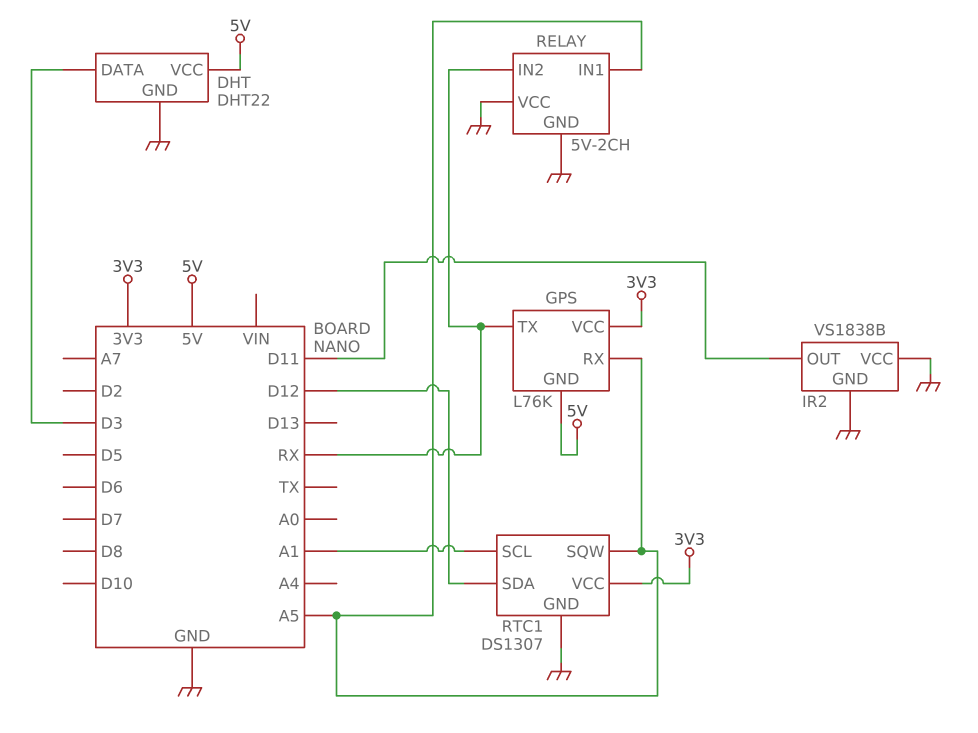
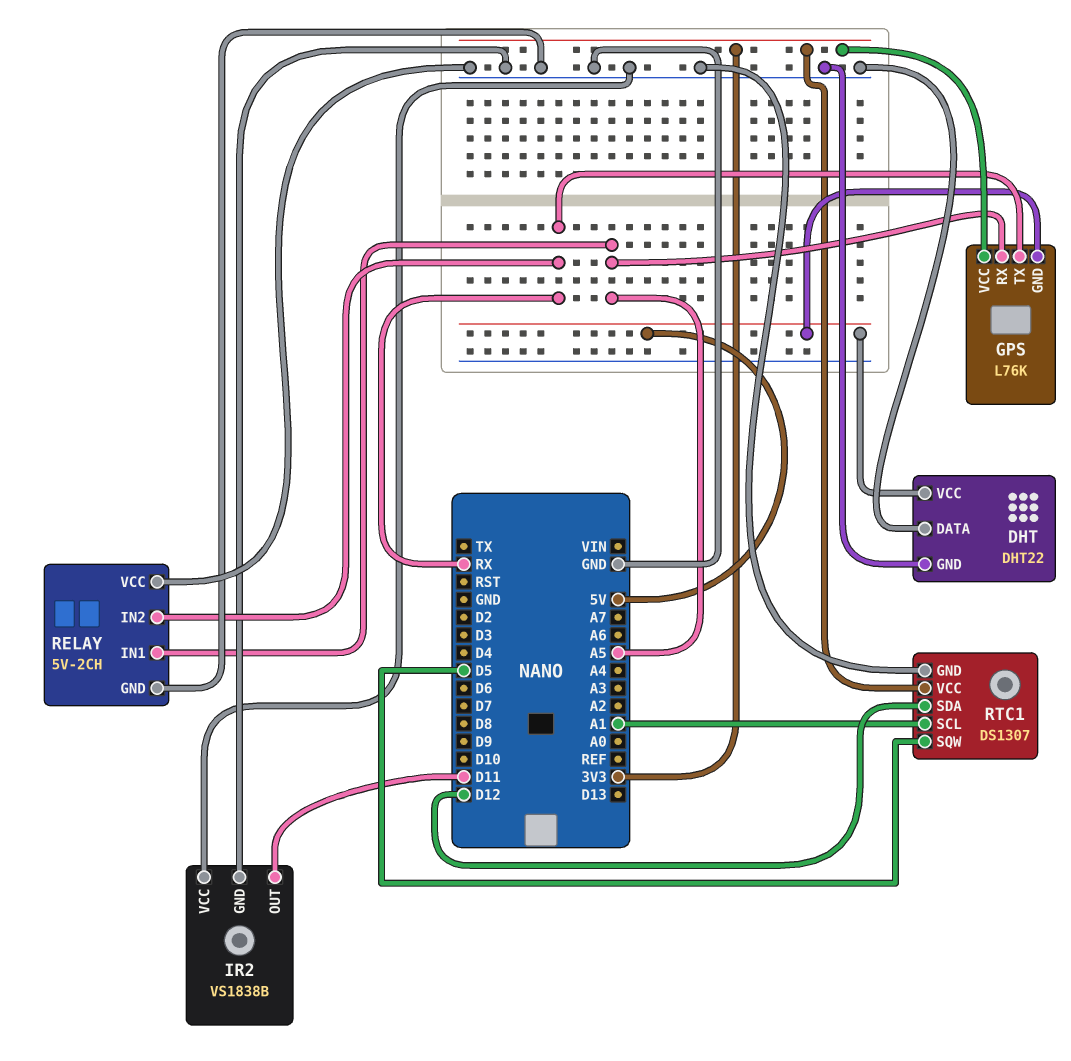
DHT pin DATA: D3 -> GND
RTC1 pin SQW: A5 -> D5

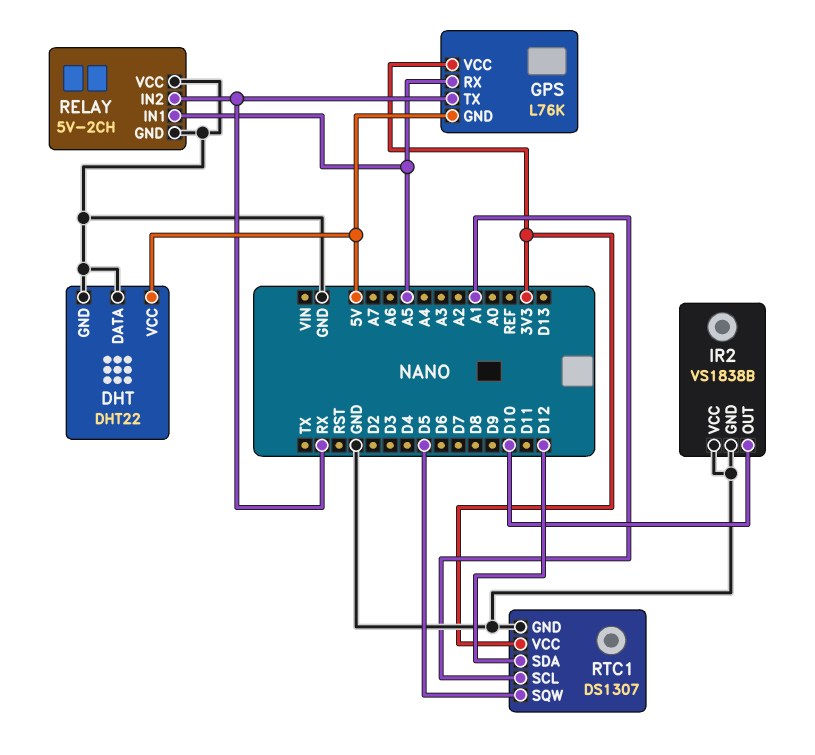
IR2 pin OUT: D11 -> D10

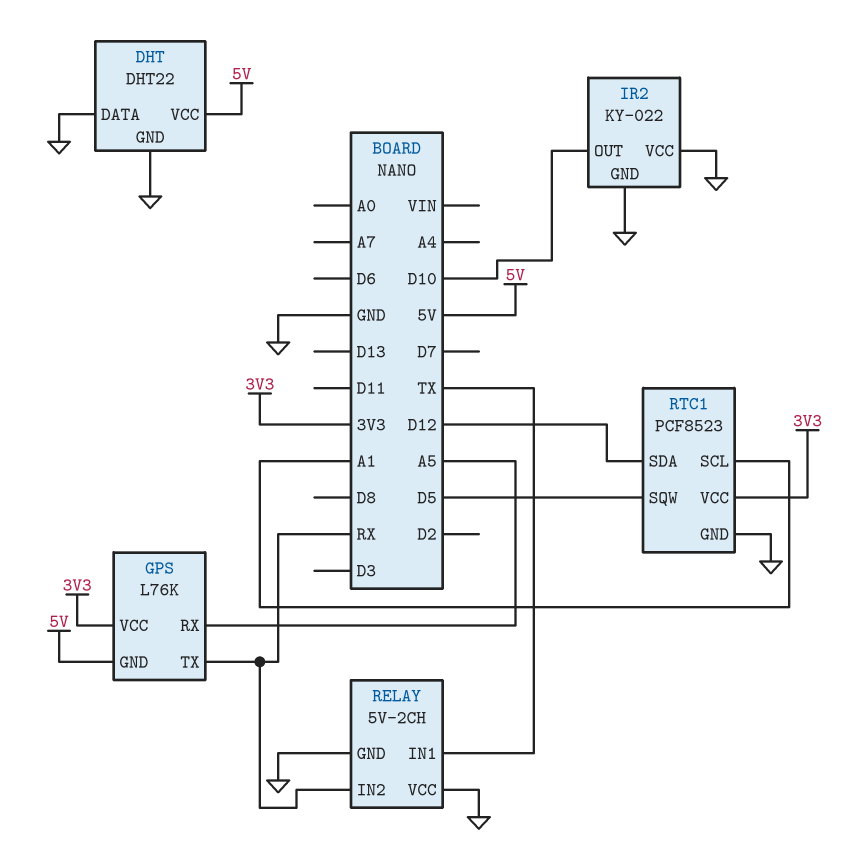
IR2: VS1838B -> KY-022
RELAY pin IN1: A5 -> TX
RTC1: DS1307 -> PCF8523

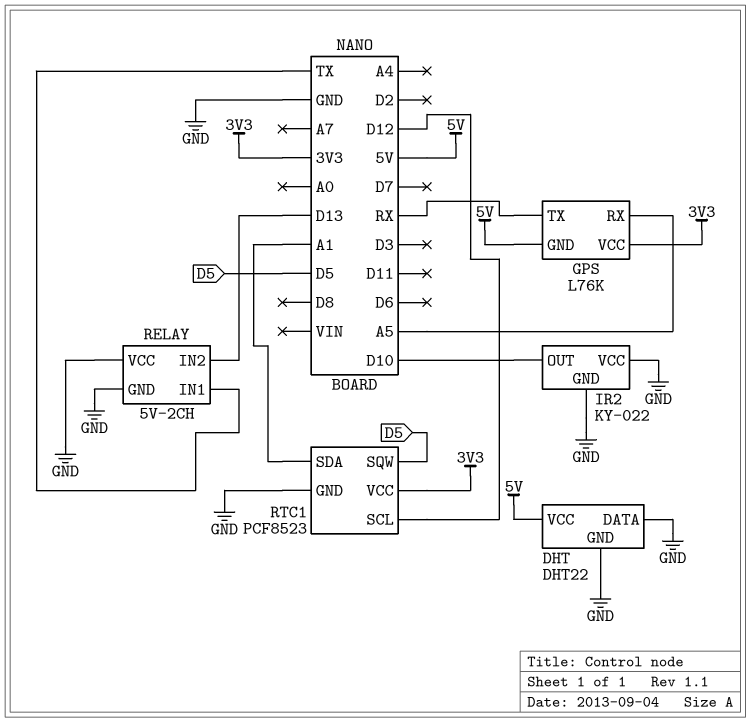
RELAY pin IN2: RX -> D13
RTC1 pin SCL: A1 -> D12
RTC1 pin SDA: D12 -> A1

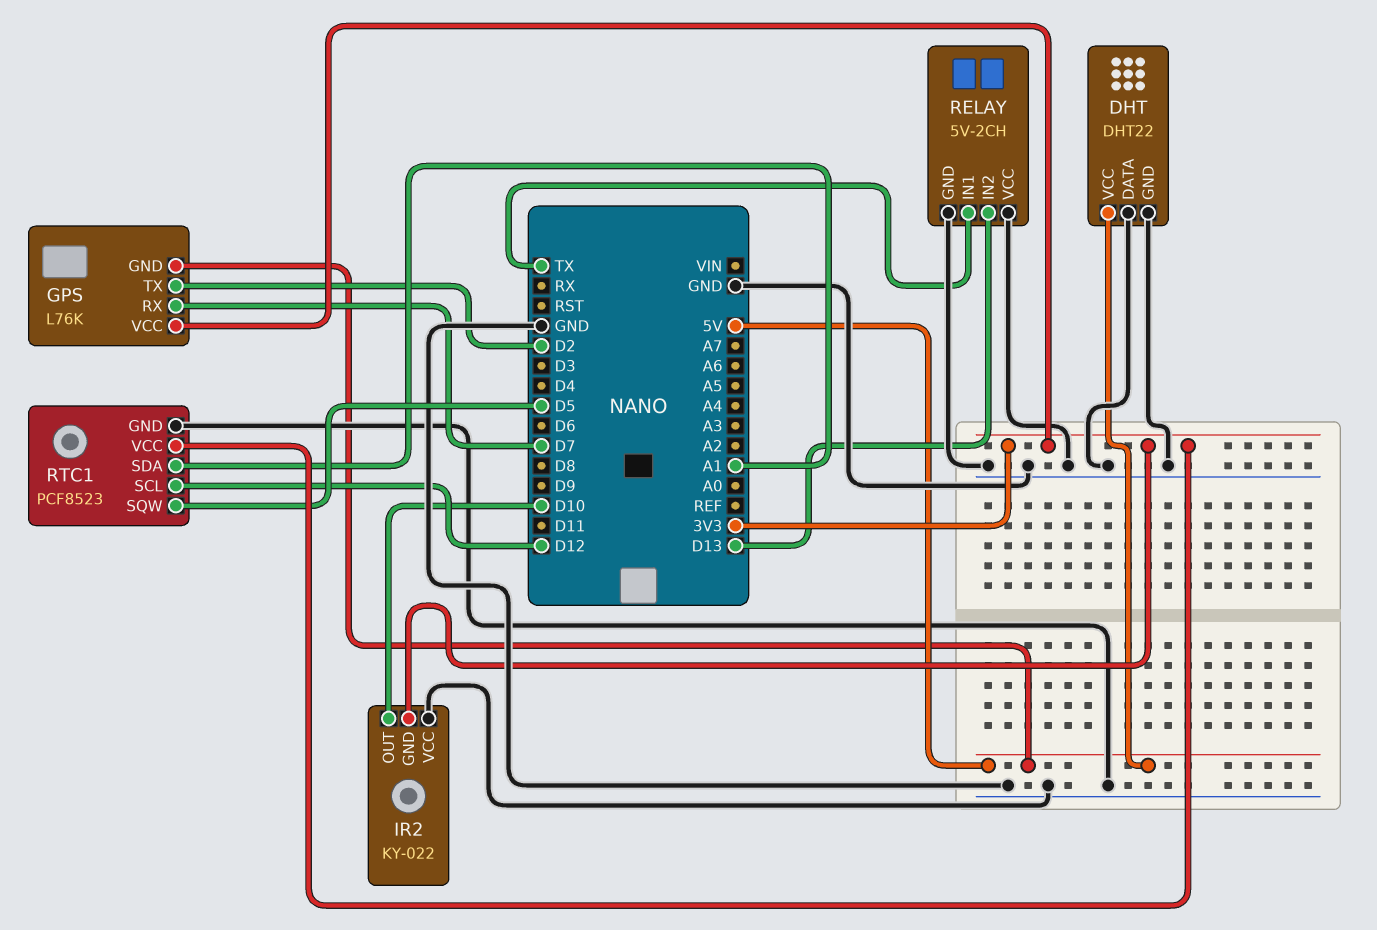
GPS pin RX: A5 -> D7
GPS pin TX: RX -> D2
IR2 pin GND: GND -> 3V3

